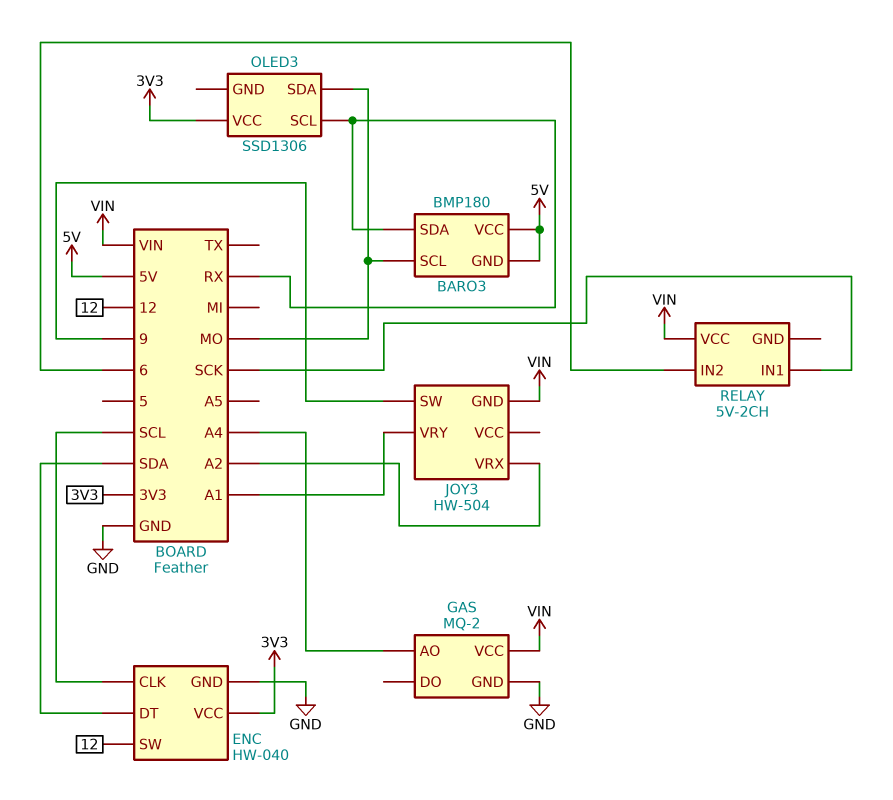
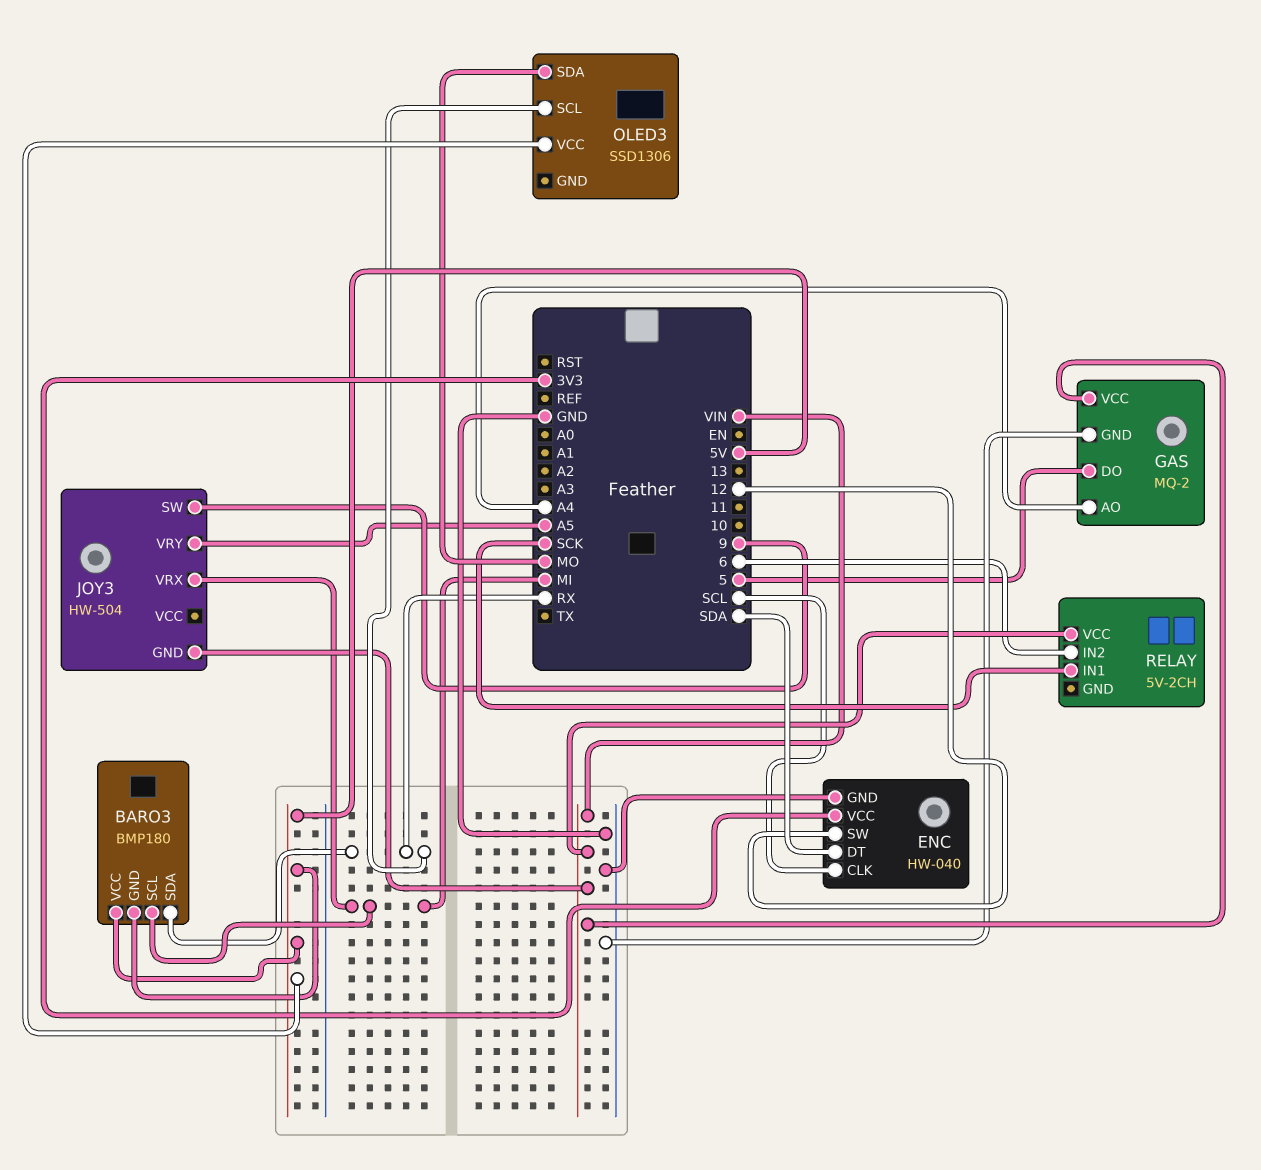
BARO3 pin SCL: MO -> MI
GAS pin DO: none -> 5
JOY3 pin VRX: A2 -> MI
JOY3 pin VRY: A1 -> A5
OLED3 pin VCC: 3V3 -> 5V

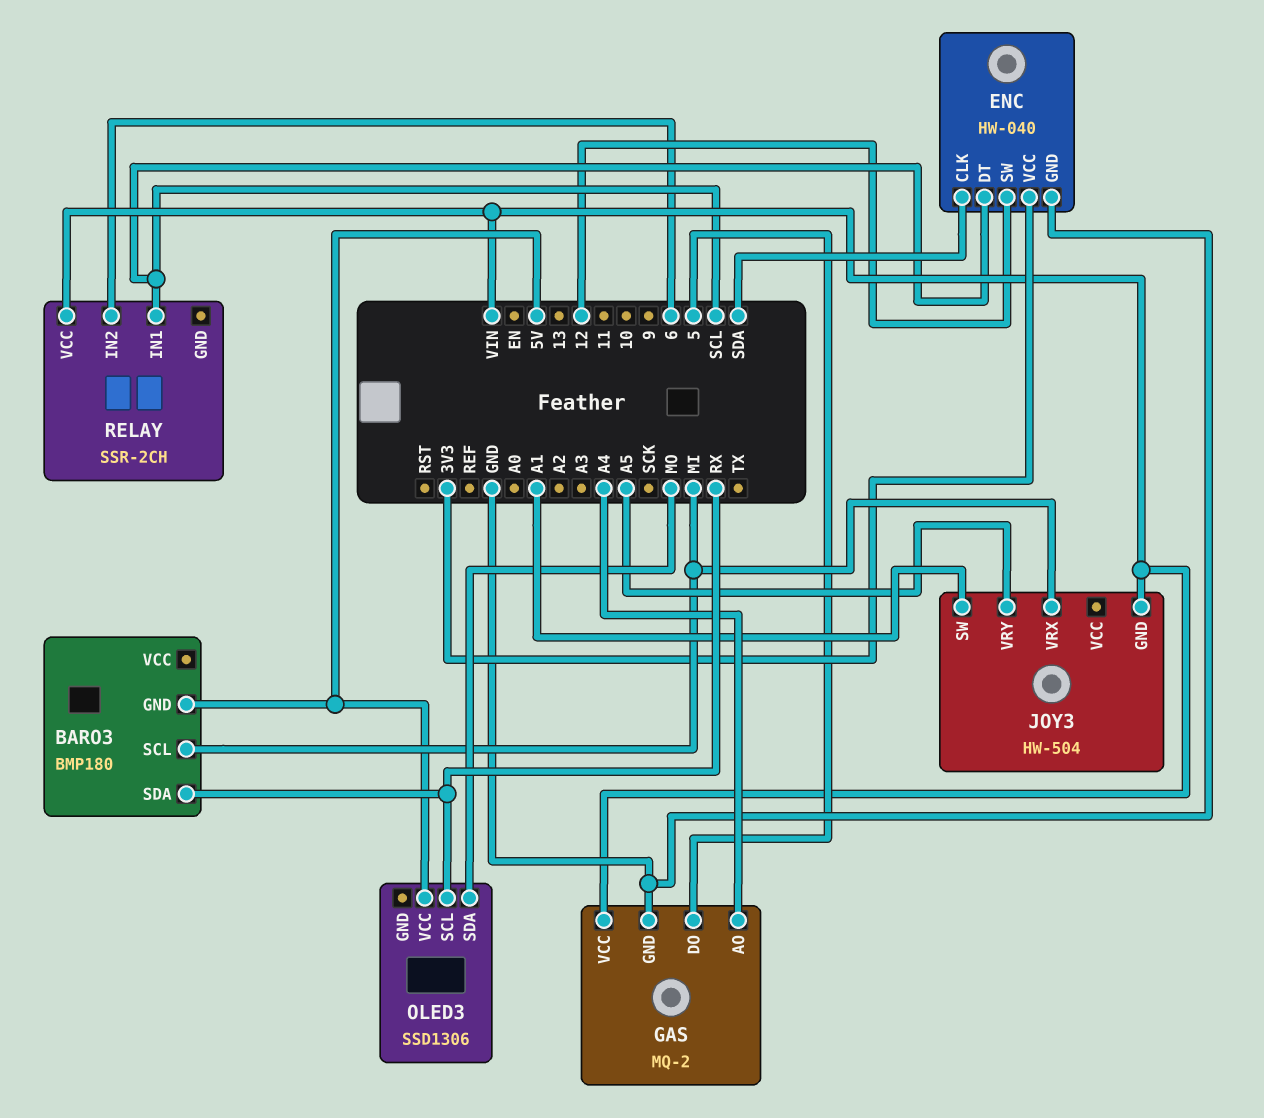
BARO3 pin VCC: 5V -> none
ENC pin CLK: SCL -> SDA
ENC pin DT: SDA -> SCL
JOY3 pin SW: 9 -> A1
RELAY: 5V-2CH -> SSR-2CH
RELAY pin IN1: SCK -> SCL

